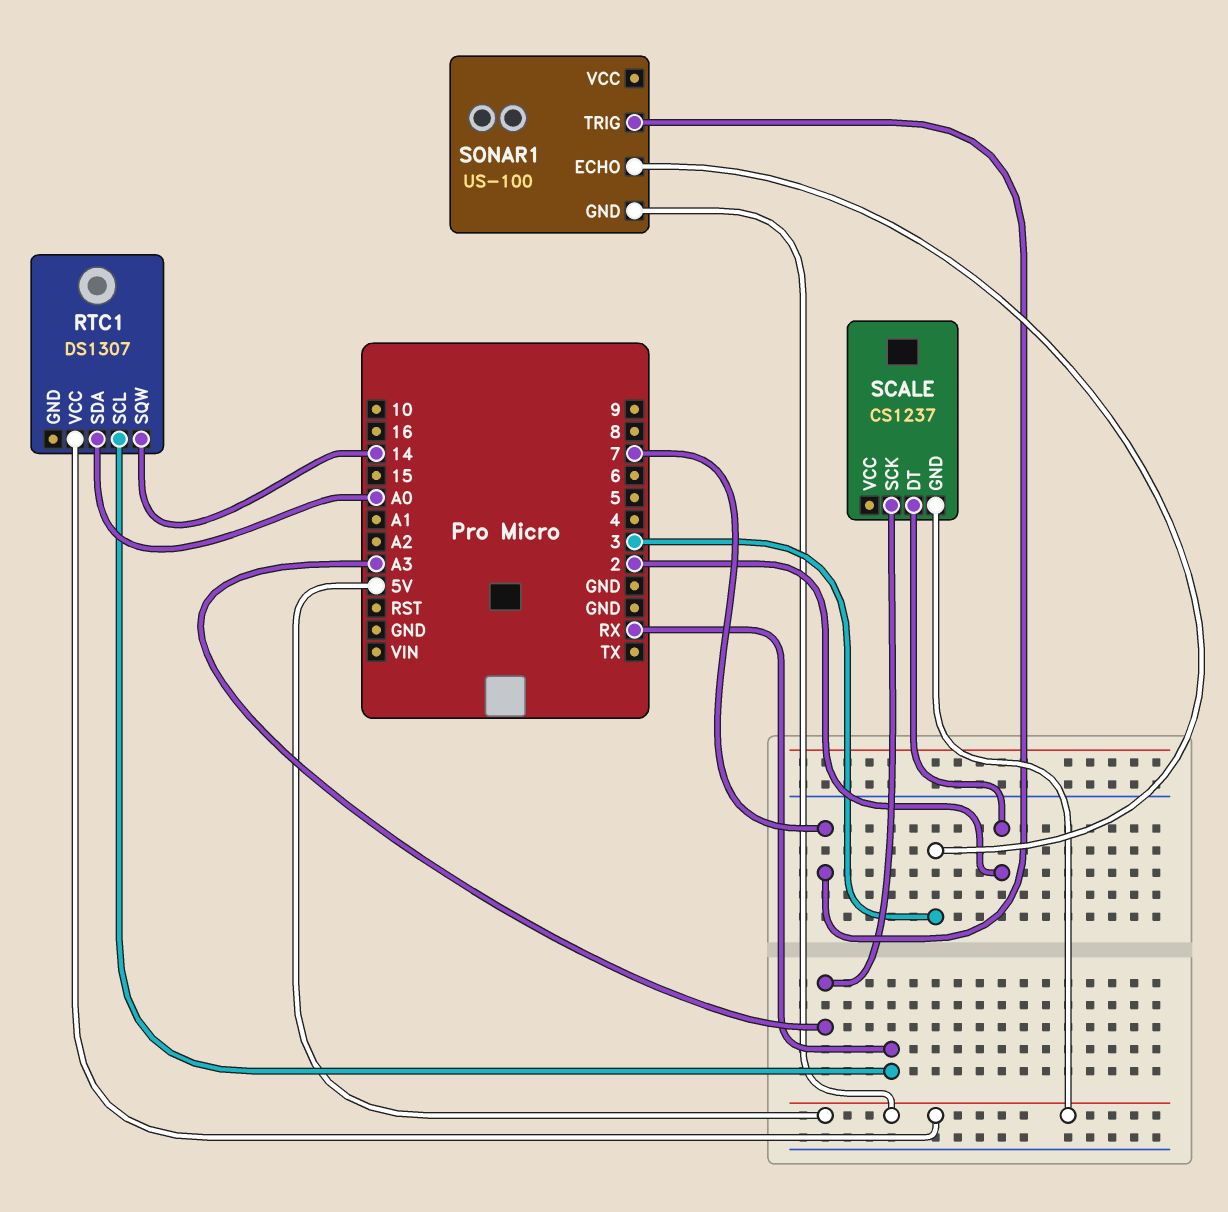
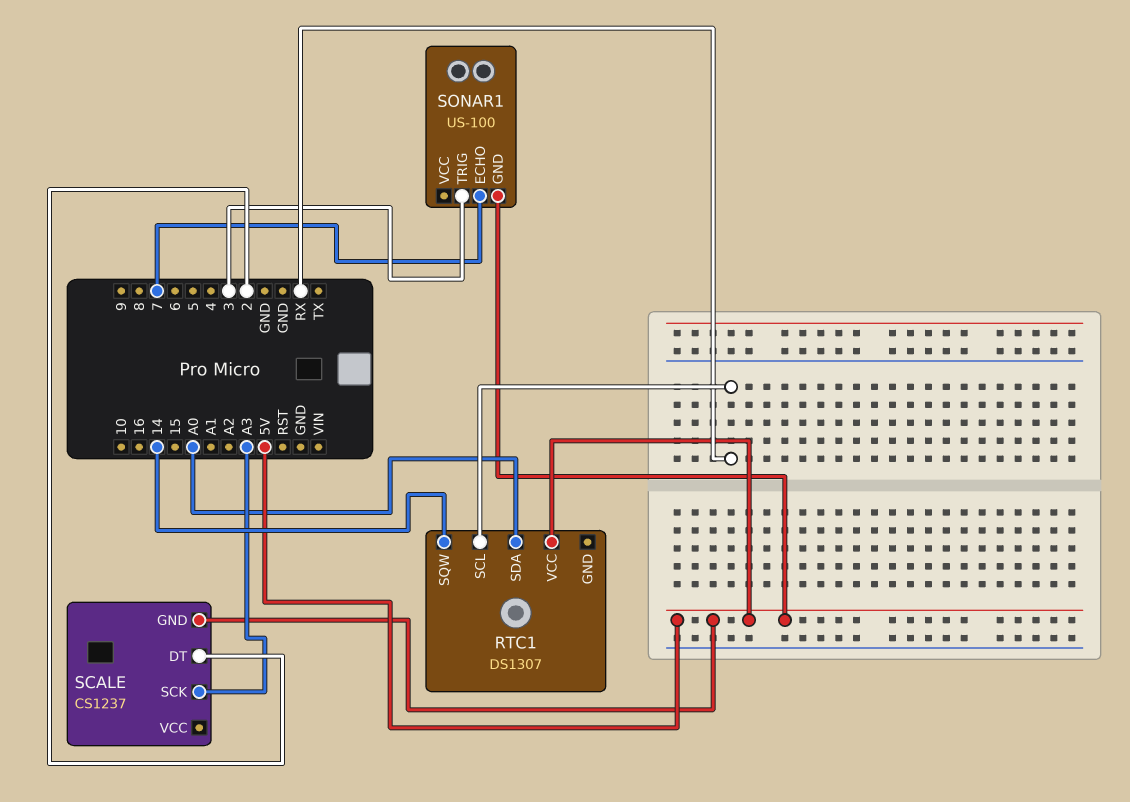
SONAR1 pin ECHO: 3 -> 7
SONAR1 pin TRIG: 7 -> 3

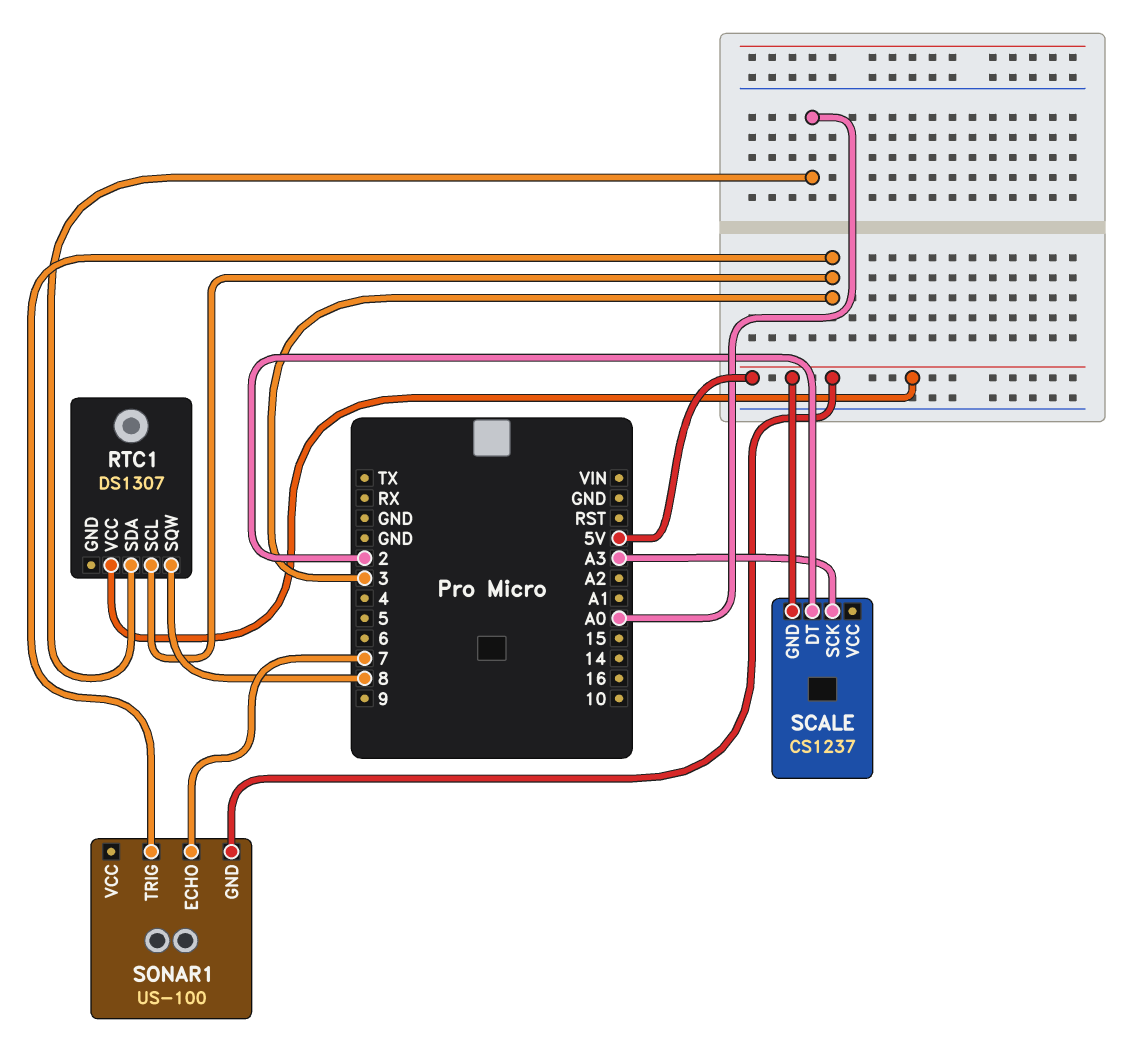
RTC1 pin SCL: RX -> 3
RTC1 pin SQW: 14 -> 8

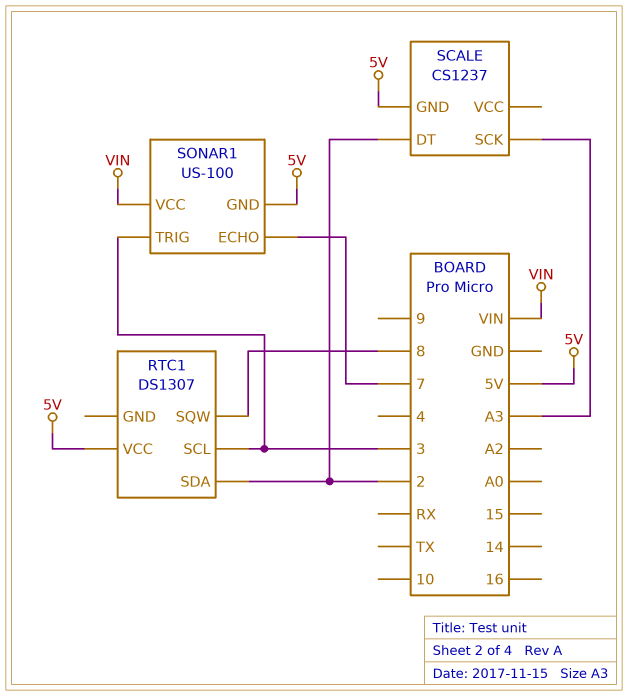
RTC1 pin SDA: A0 -> 2
SONAR1 pin VCC: none -> VIN

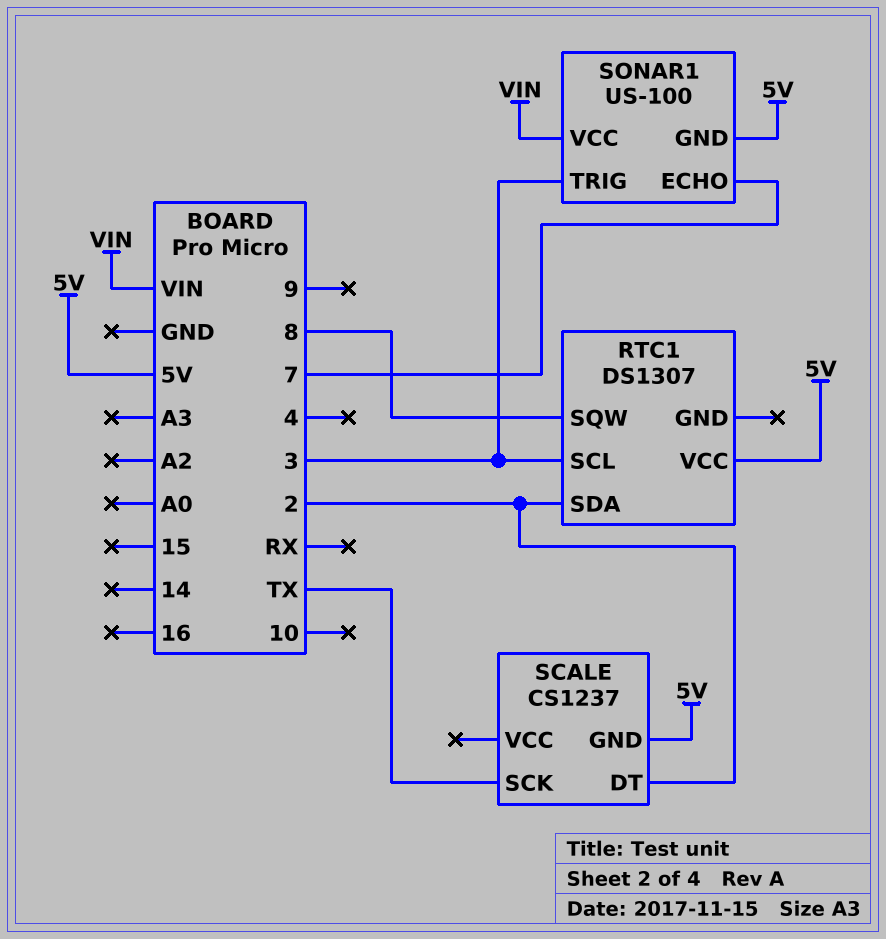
SCALE pin SCK: A3 -> TX

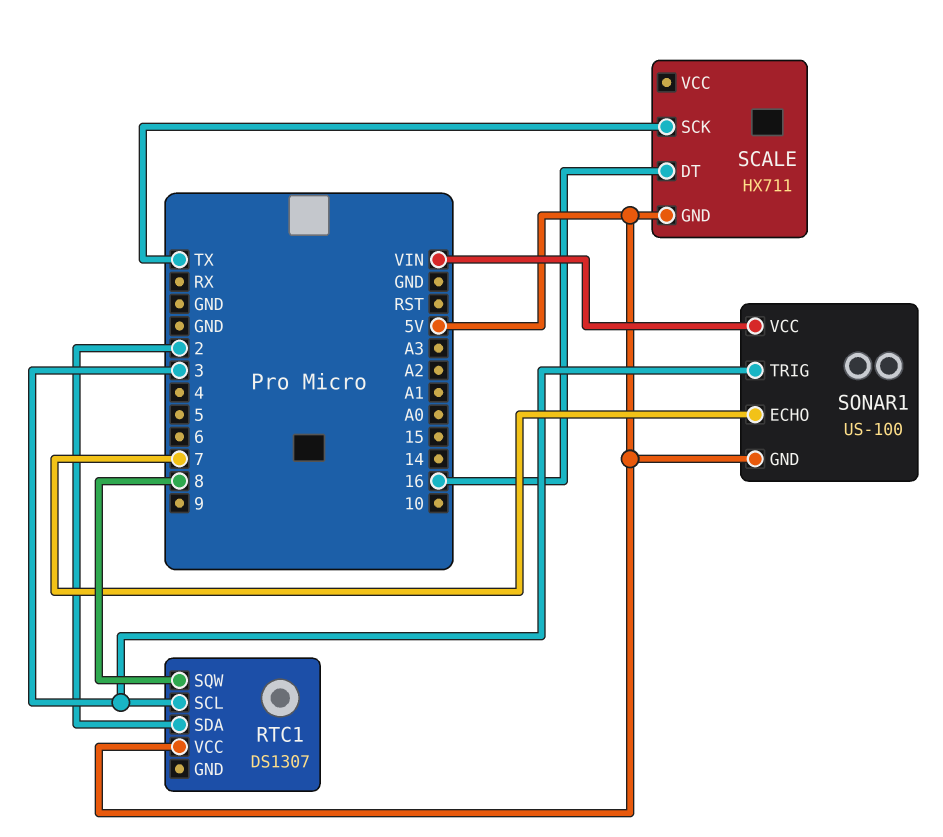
SCALE: CS1237 -> HX711
SCALE pin DT: 2 -> 16

